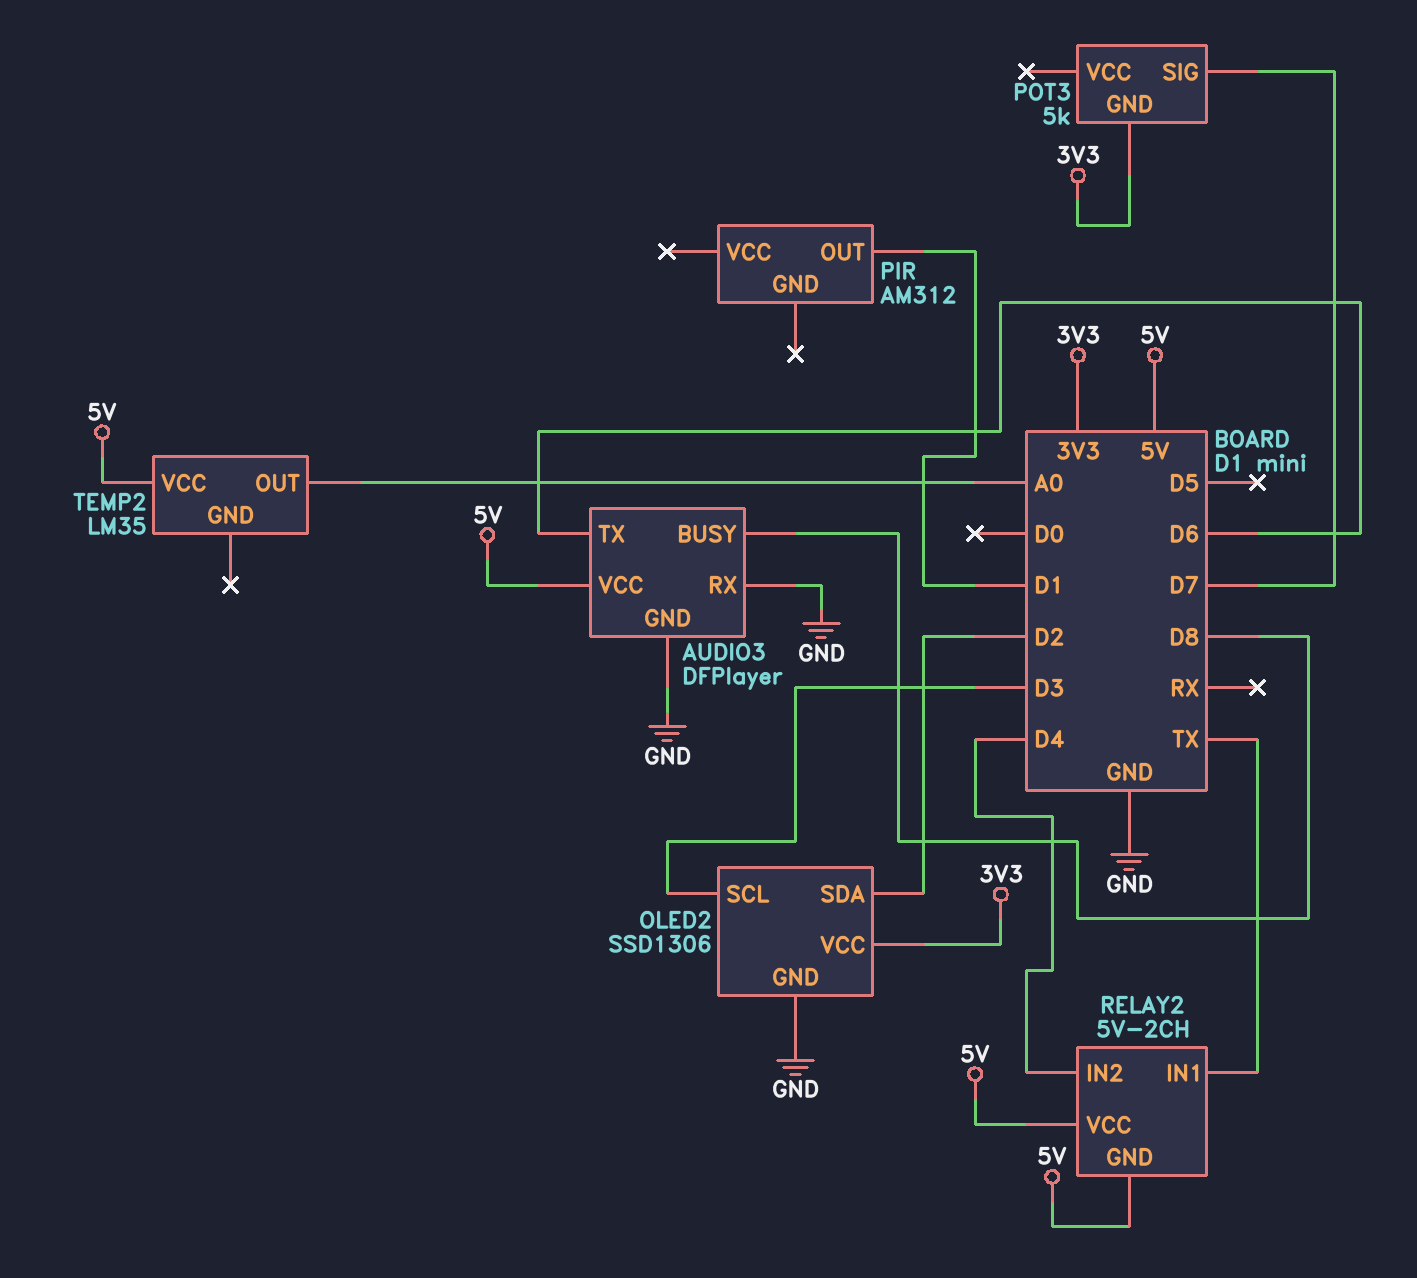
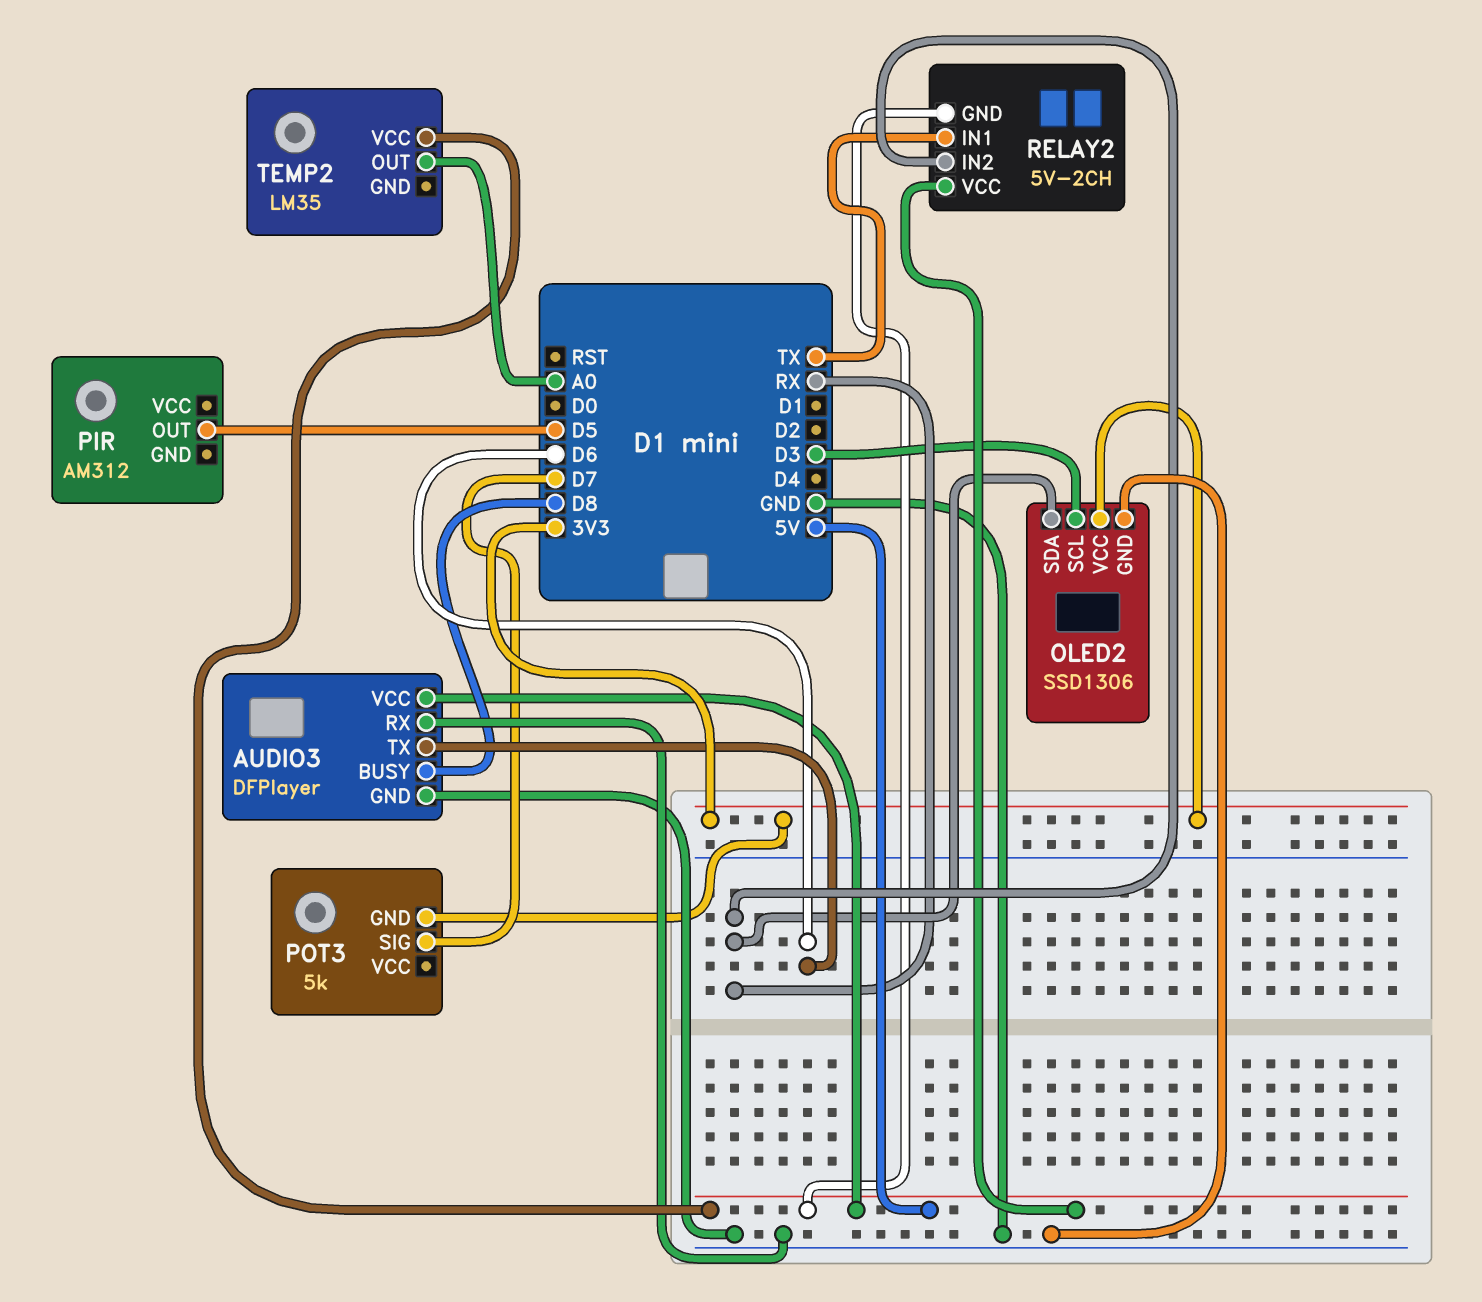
OLED2 pin SDA: D2 -> RX
PIR pin OUT: D1 -> D5
RELAY2 pin IN2: D4 -> RX

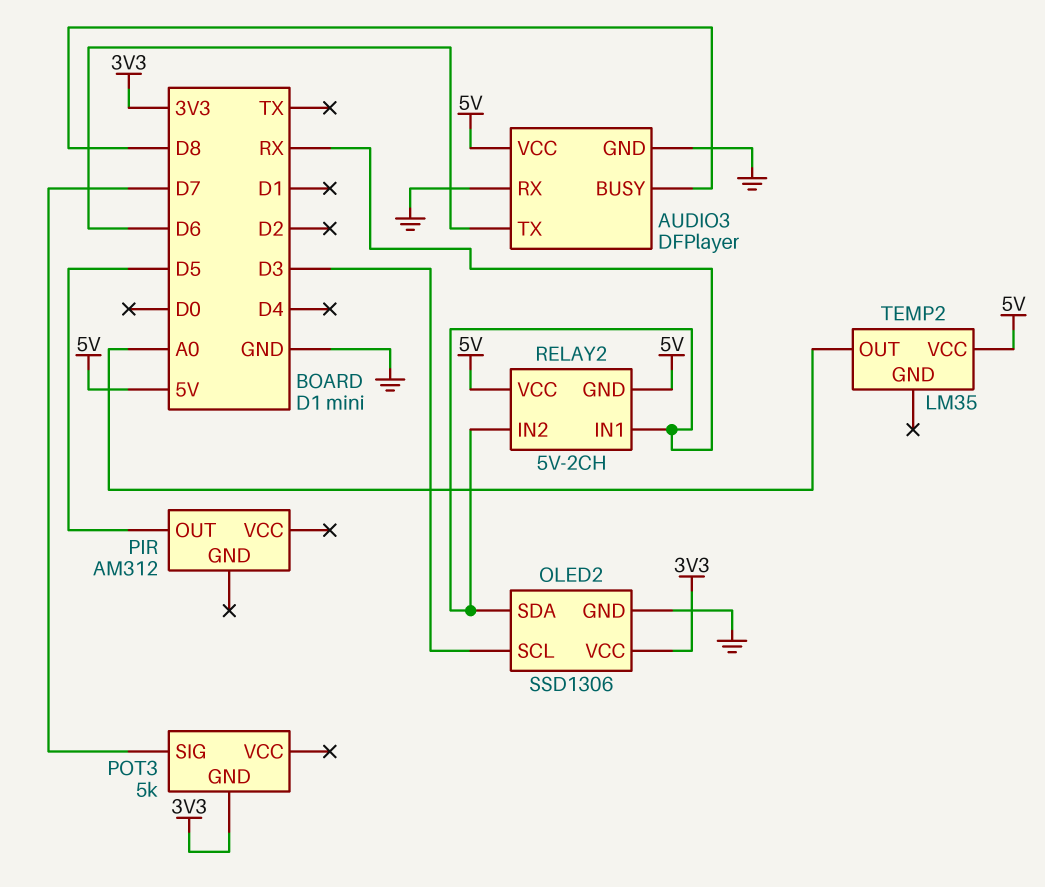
RELAY2 pin IN1: TX -> RX

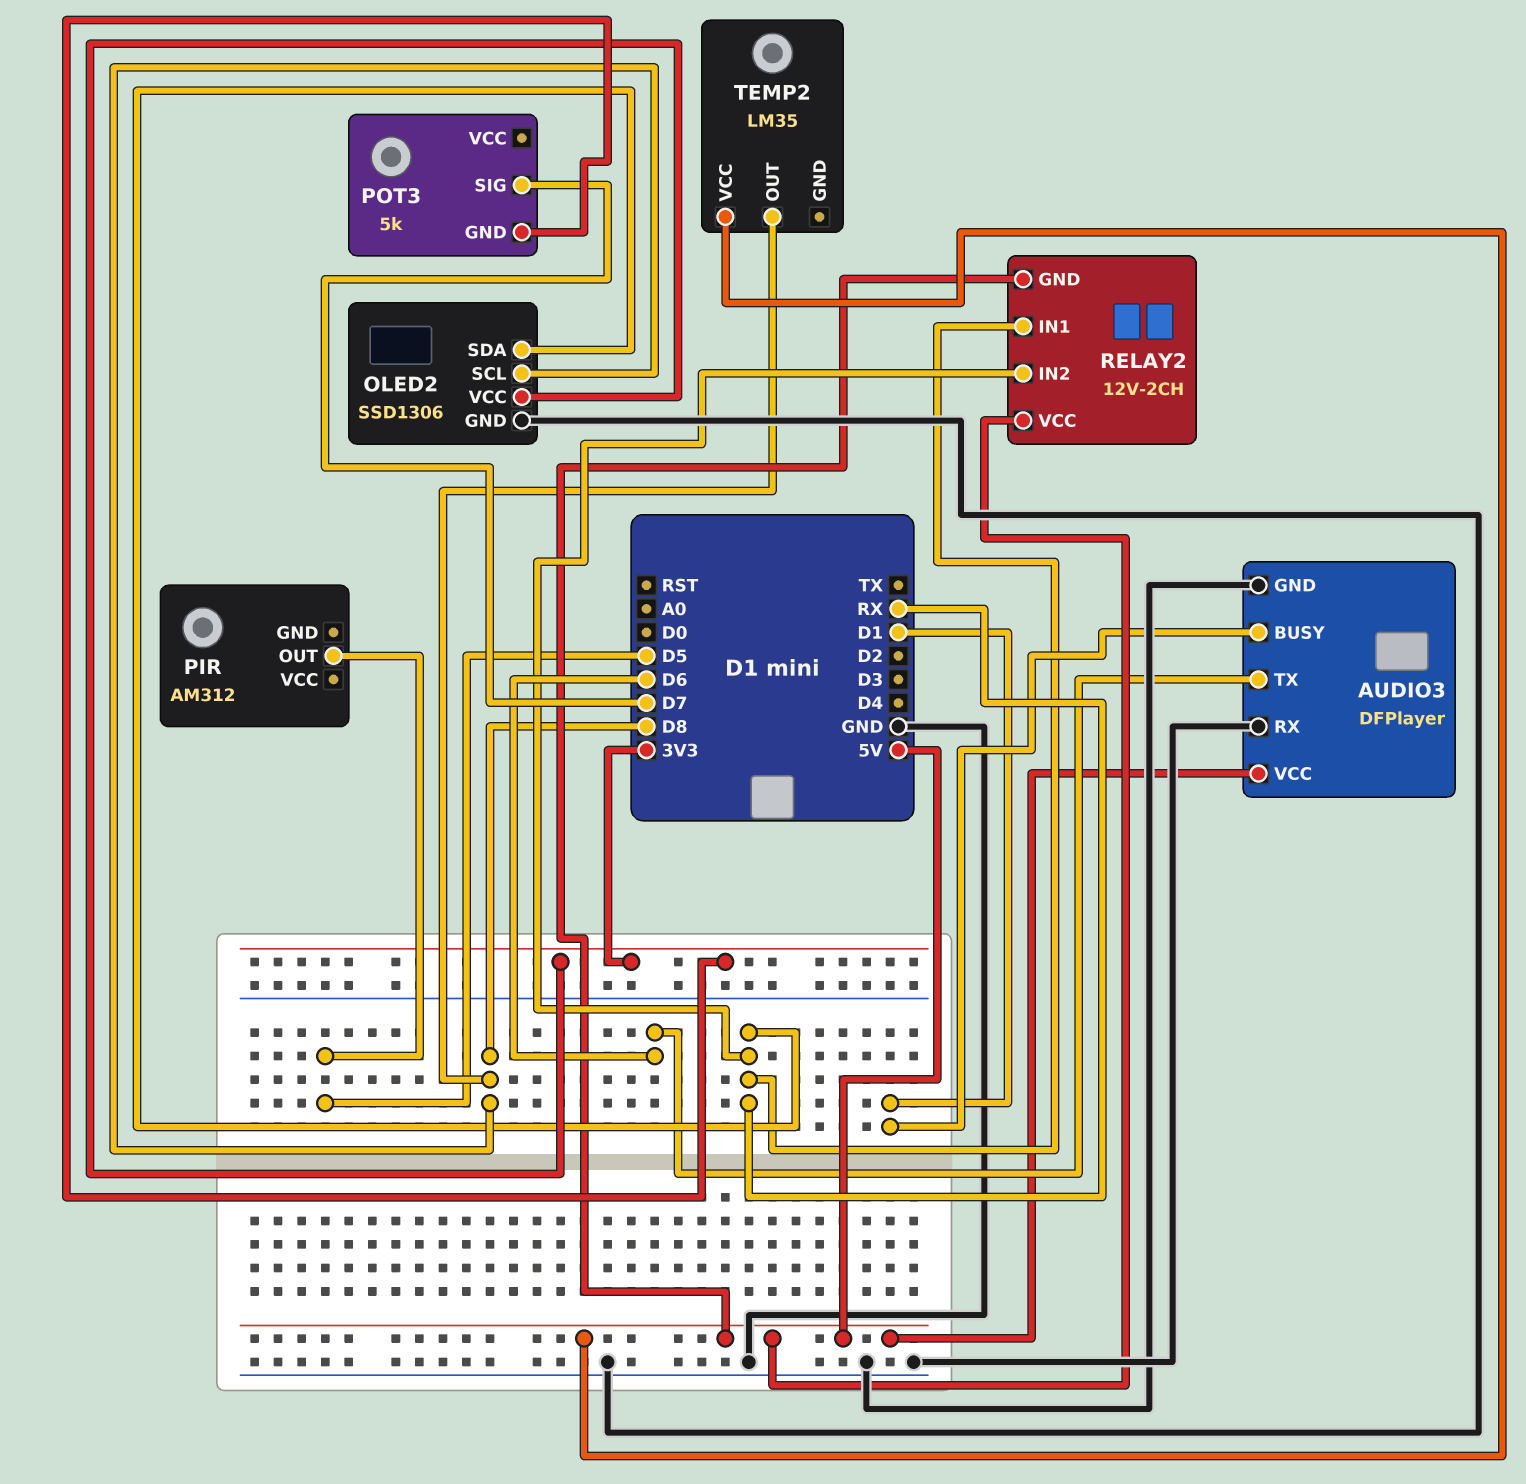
AUDIO3 pin BUSY: D8 -> D1
OLED2 pin SCL: D3 -> D8
RELAY2: 5V-2CH -> 12V-2CH
TEMP2 pin OUT: A0 -> D8

